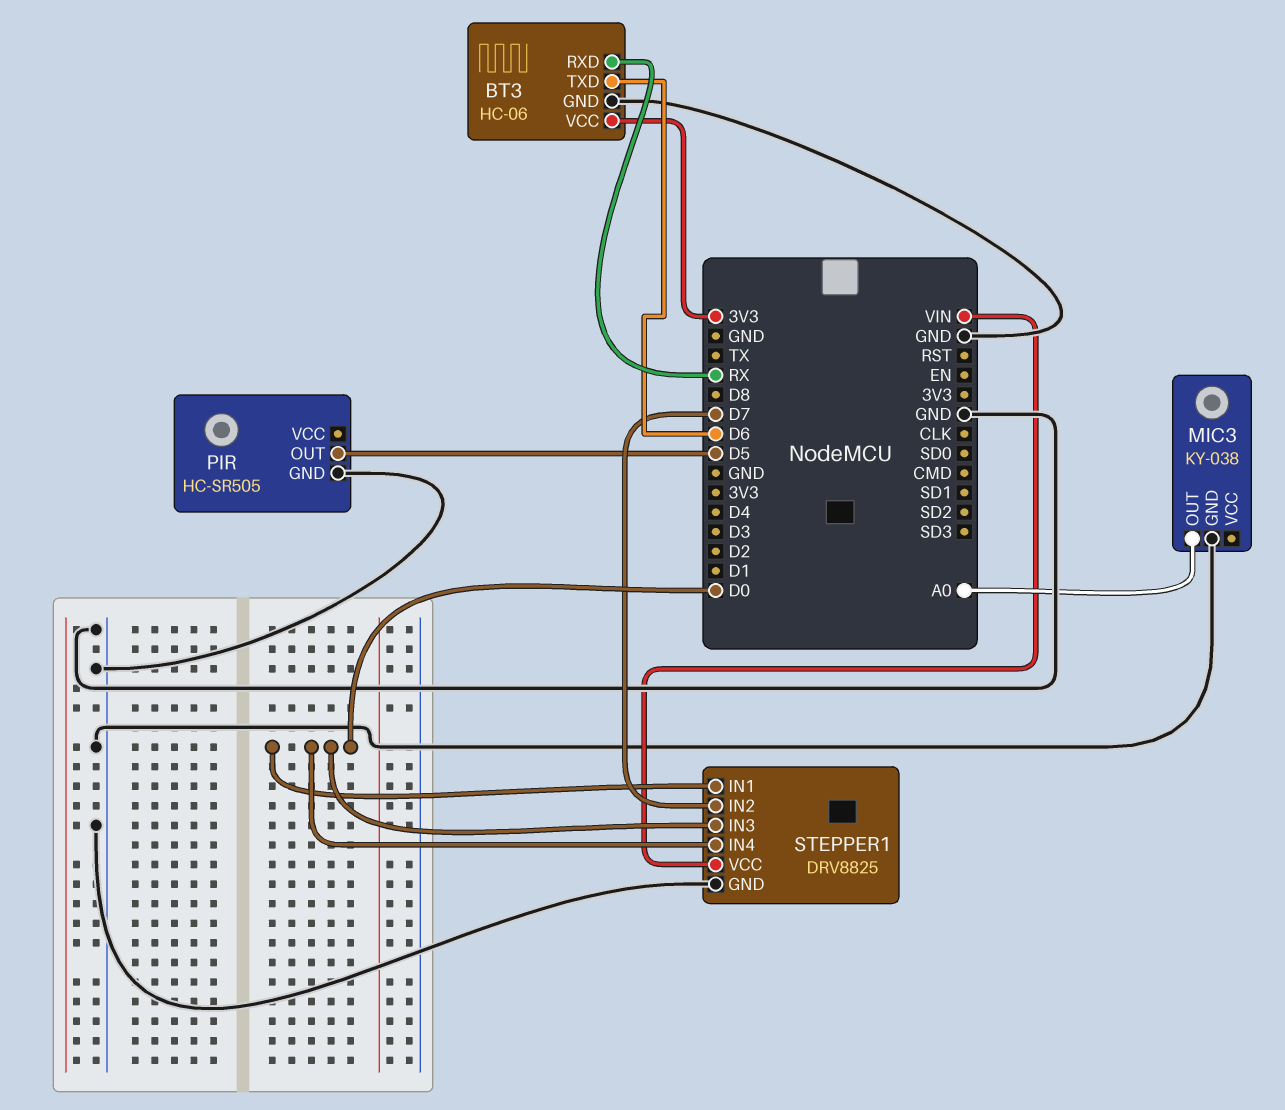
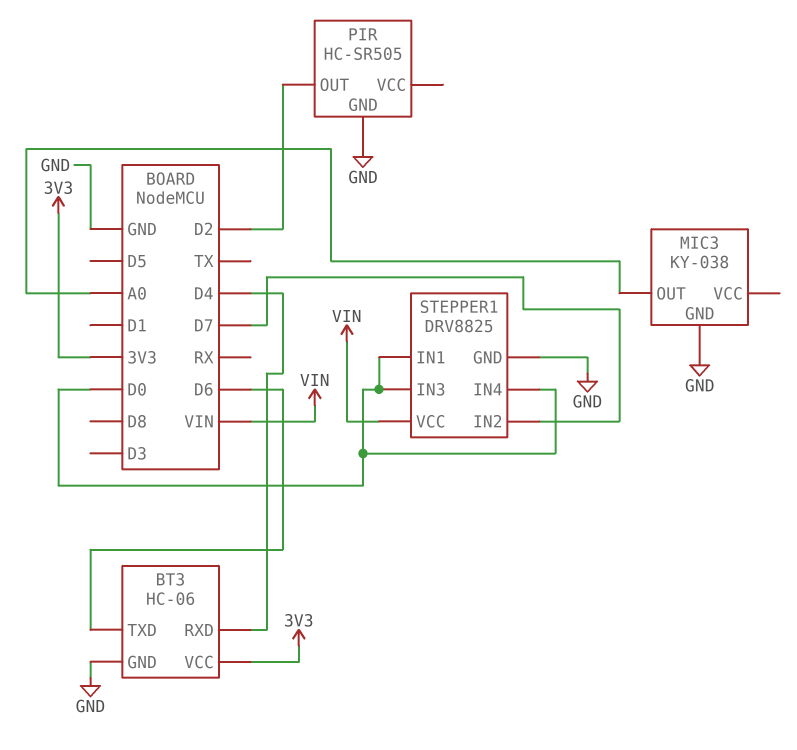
BT3 pin RXD: RX -> D4
PIR pin OUT: D5 -> D2

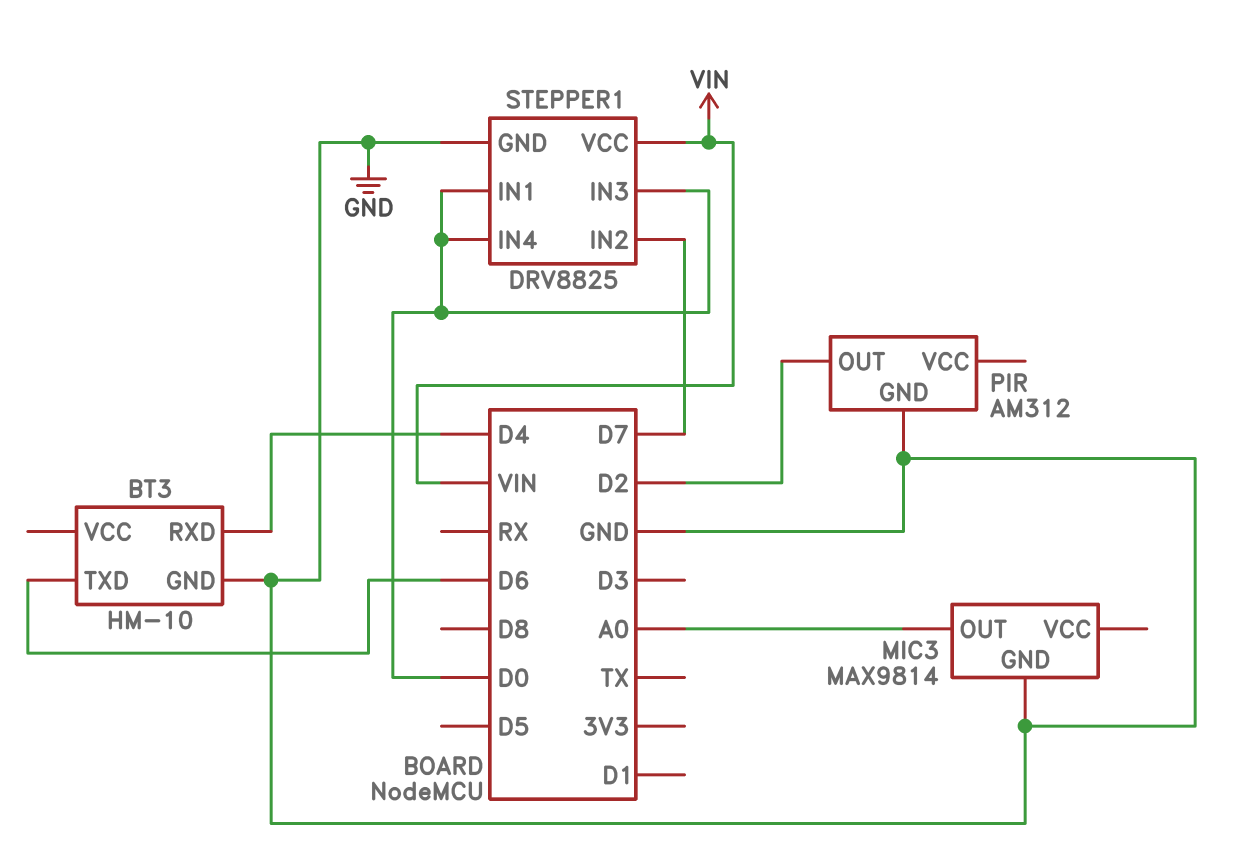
BT3: HC-06 -> HM-10
BT3 pin VCC: 3V3 -> none
MIC3: KY-038 -> MAX9814
PIR: HC-SR505 -> AM312

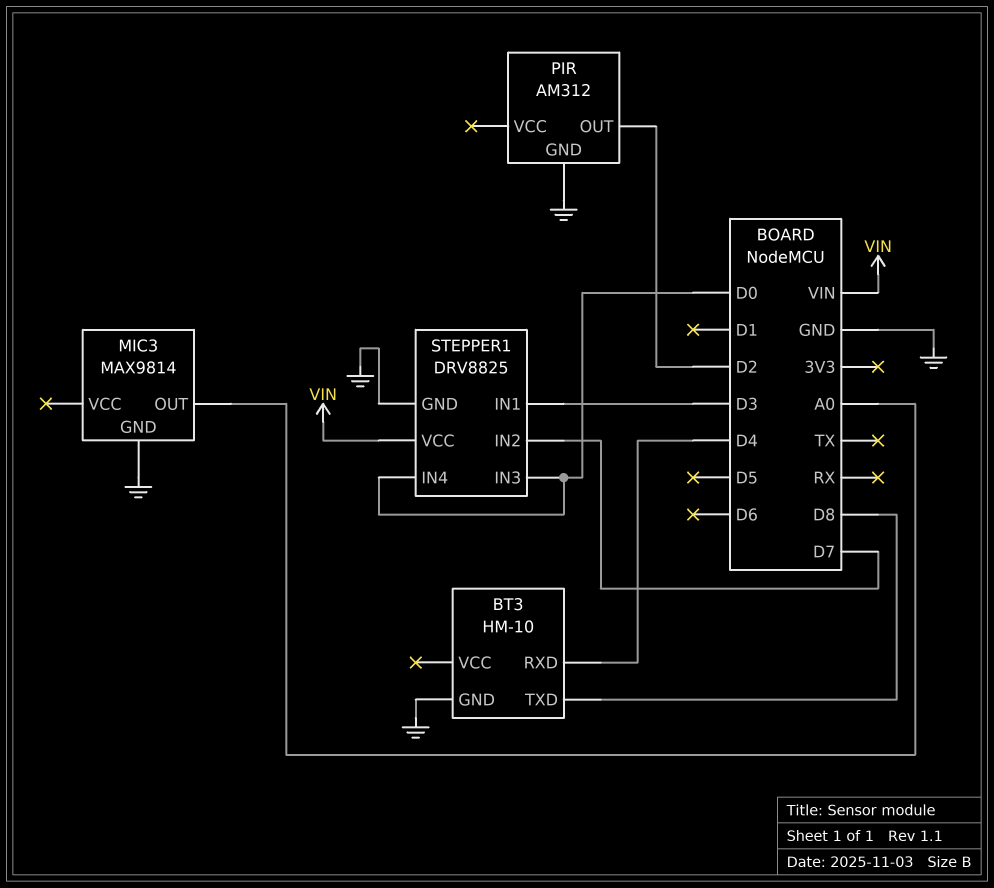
BT3 pin TXD: D6 -> D8
STEPPER1 pin IN1: D0 -> D3

